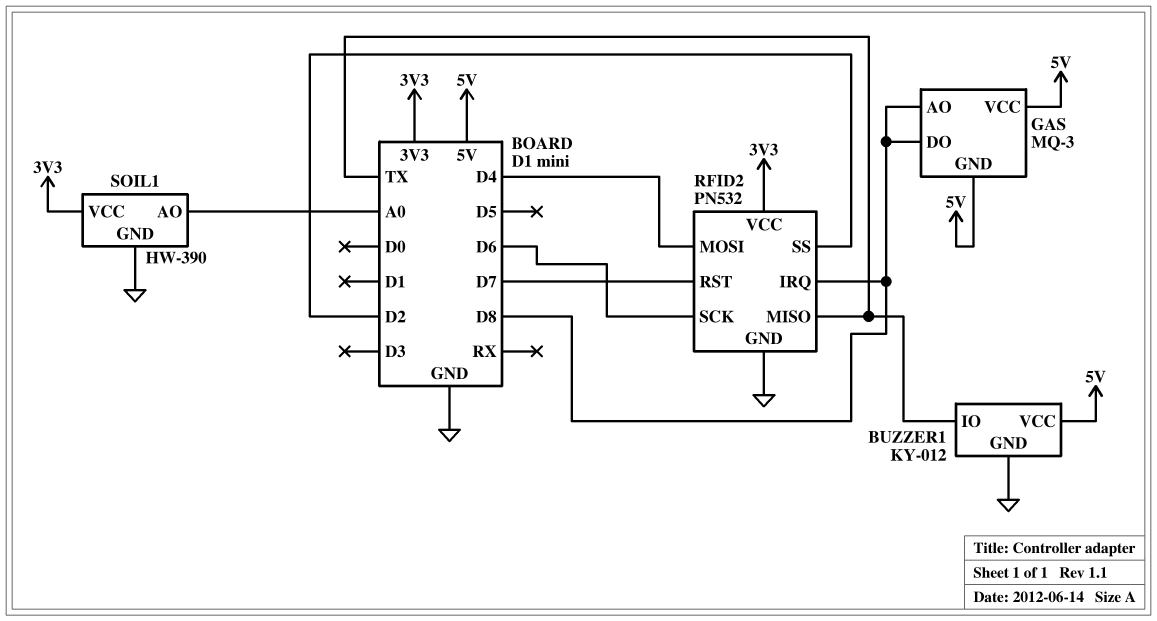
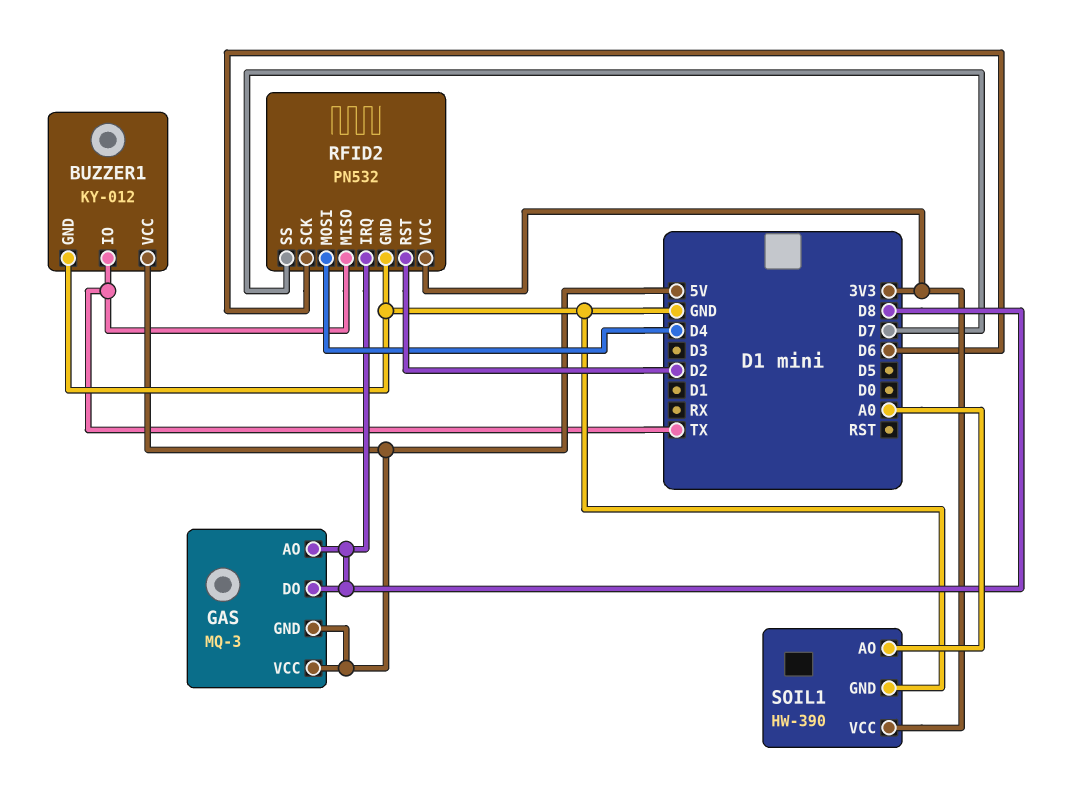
RFID2 pin RST: D7 -> D2
RFID2 pin SS: D2 -> D7

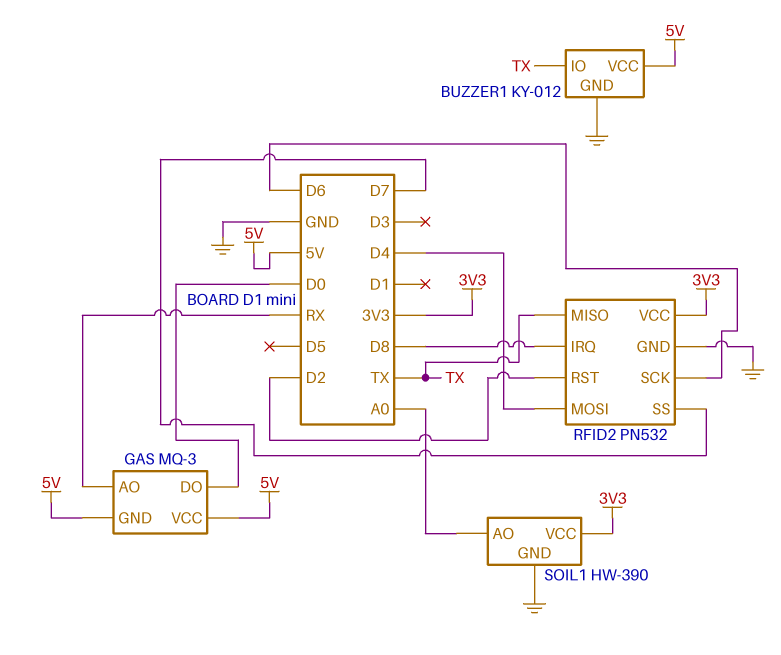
GAS pin AO: D8 -> RX
GAS pin DO: D8 -> D0

